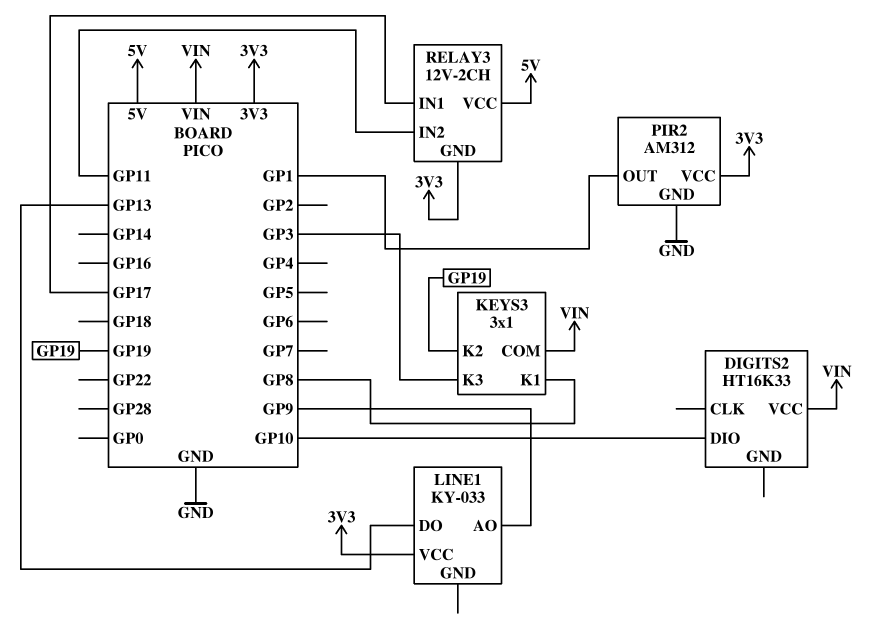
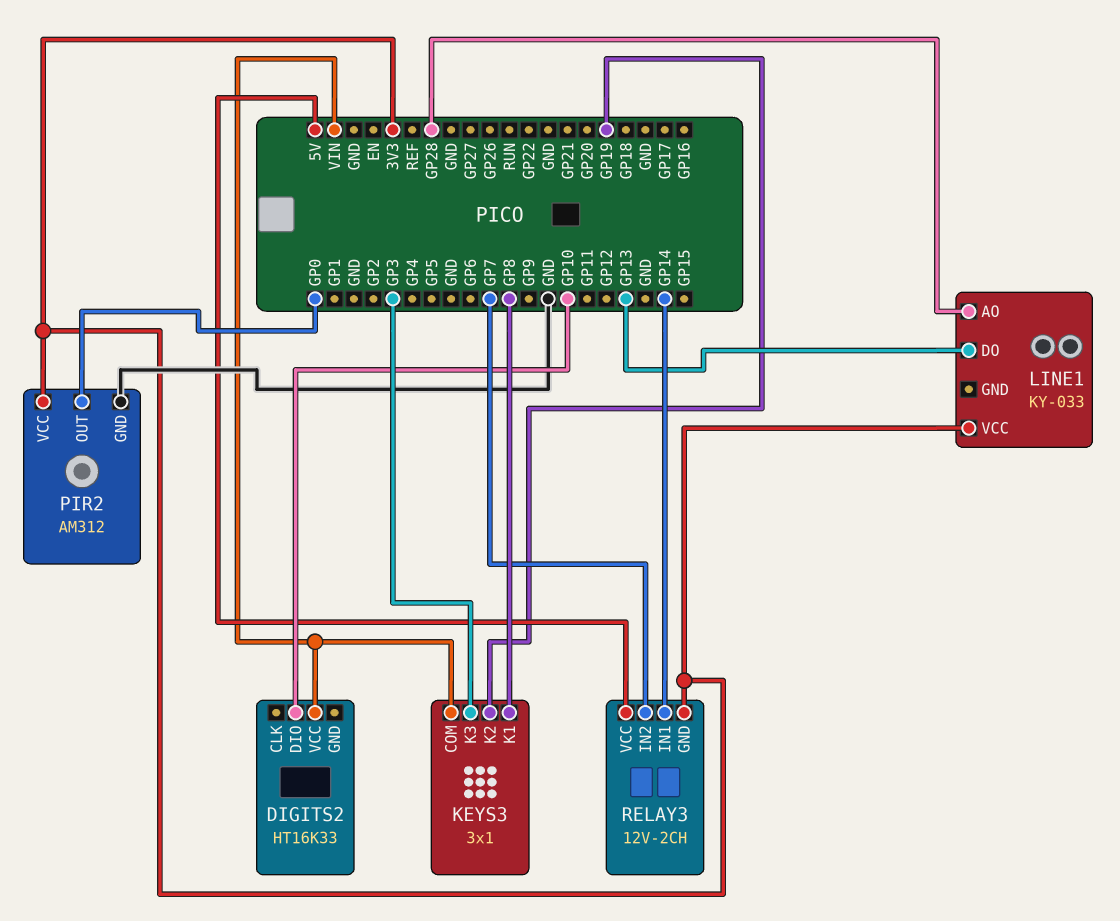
LINE1 pin AO: GP9 -> GP28
PIR2 pin OUT: GP1 -> GP0
RELAY3 pin IN1: GP17 -> GP14
RELAY3 pin IN2: GP11 -> GP7

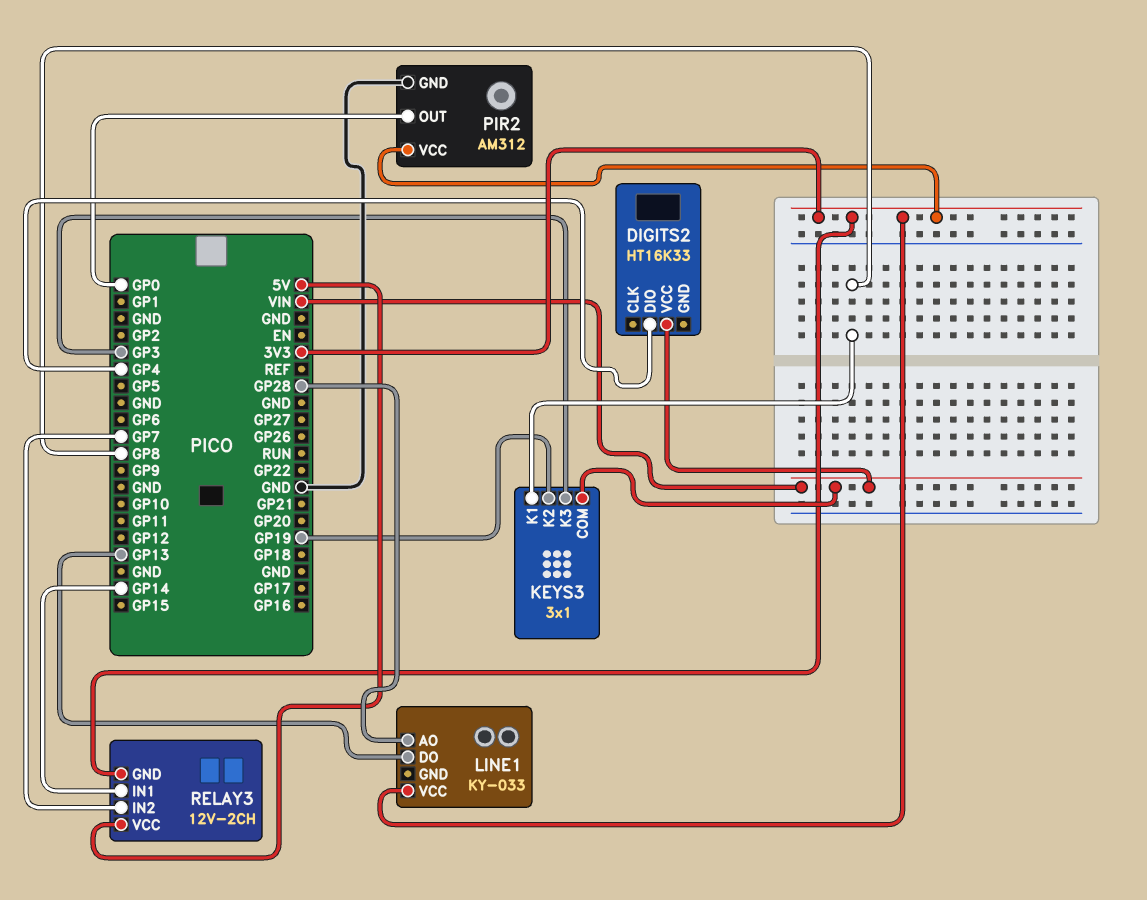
DIGITS2 pin DIO: GP10 -> GP4

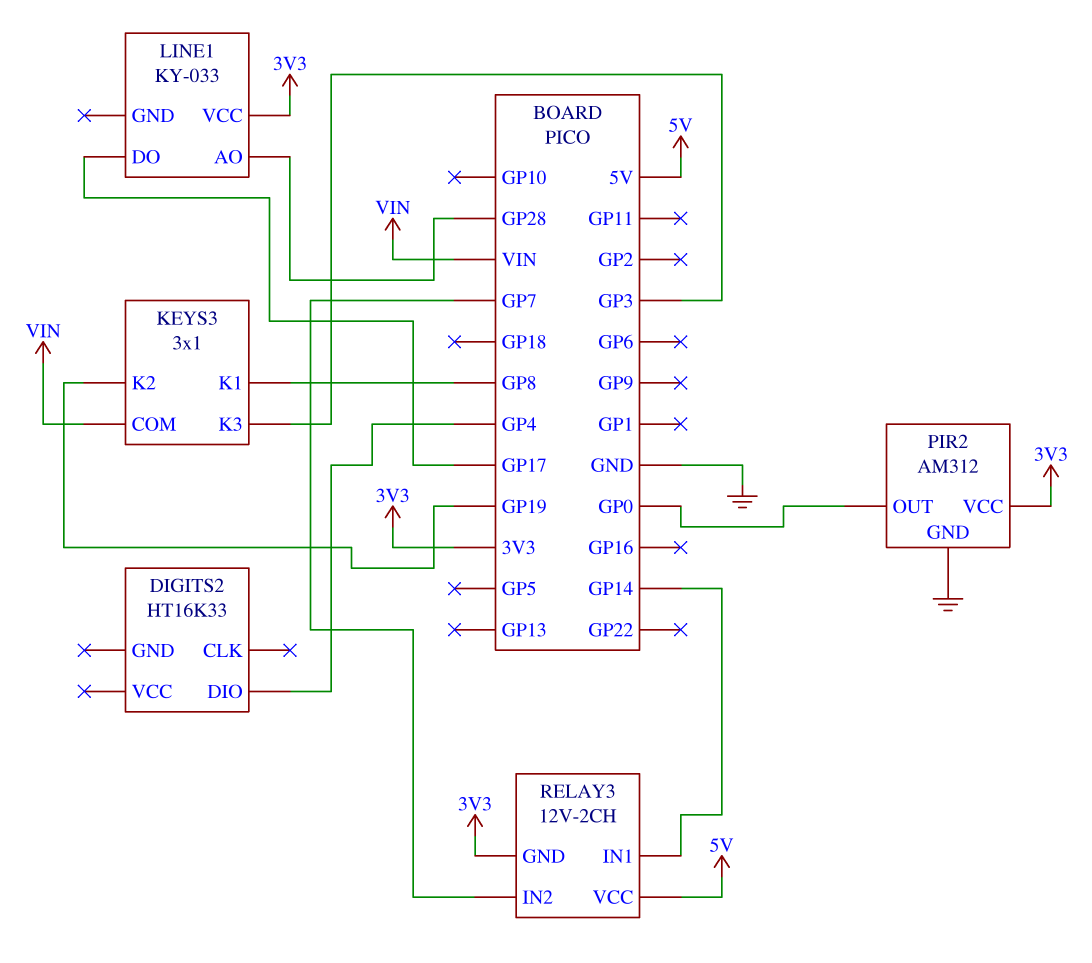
DIGITS2 pin VCC: VIN -> none
LINE1 pin DO: GP13 -> GP17

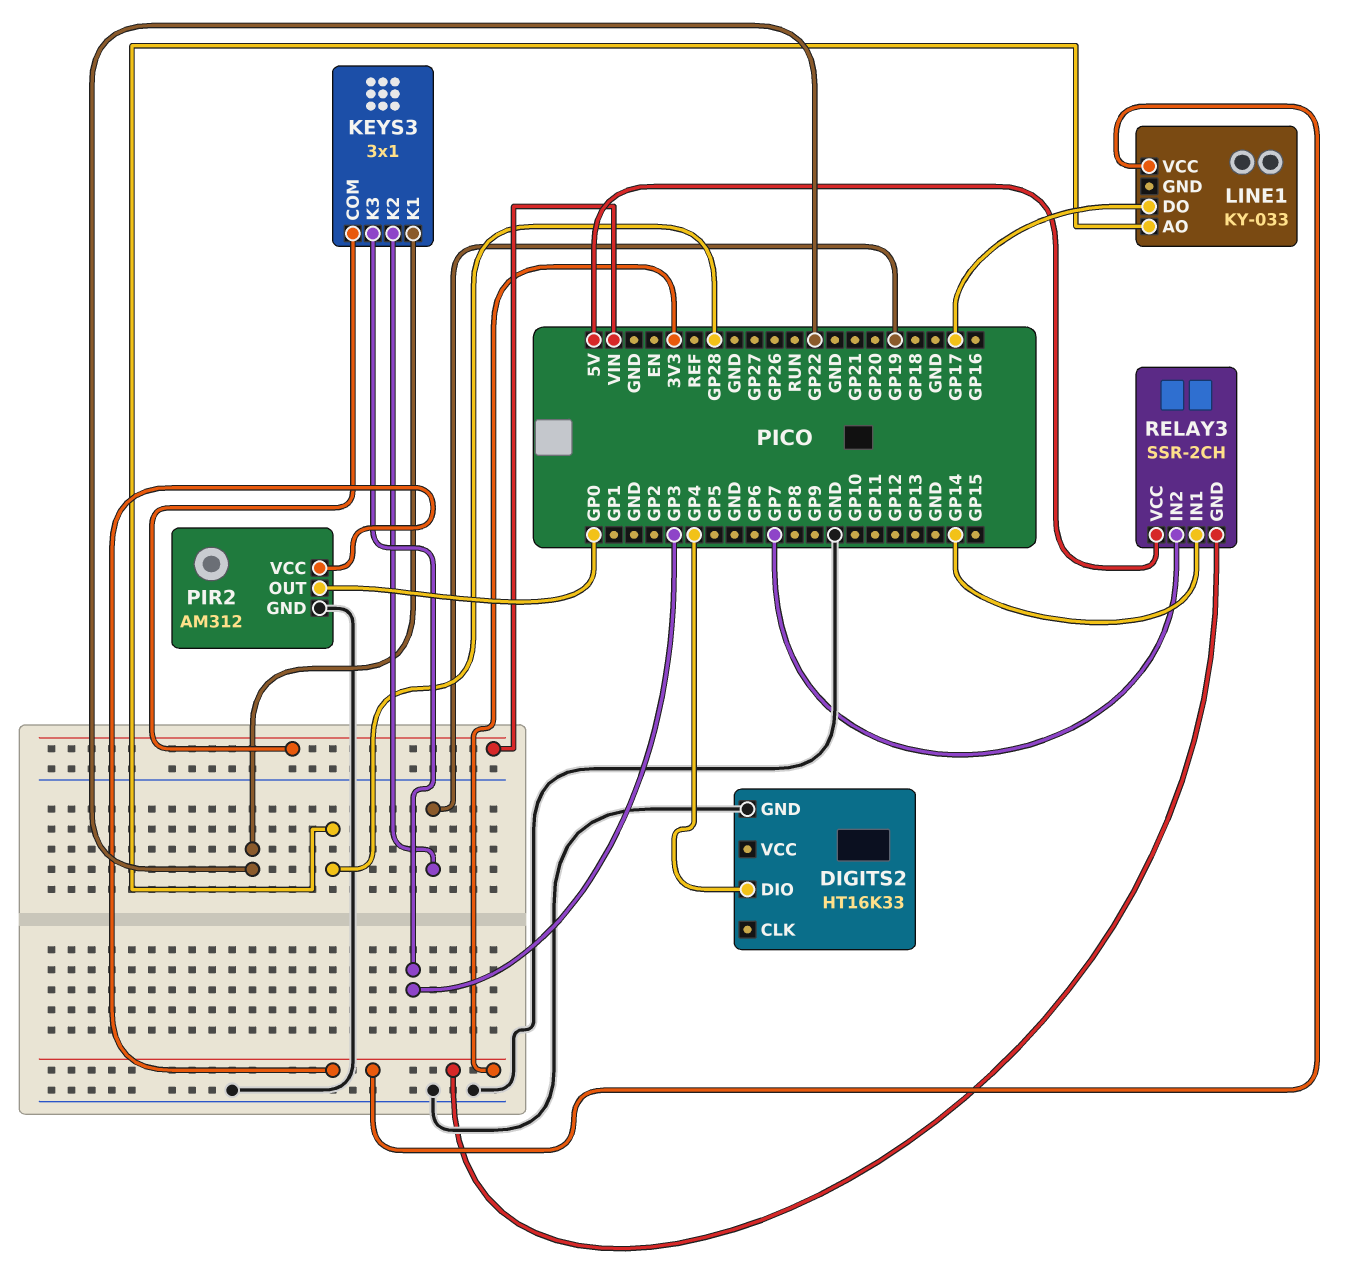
DIGITS2 pin GND: none -> GND
KEYS3 pin K1: GP8 -> GP22
RELAY3: 12V-2CH -> SSR-2CH

